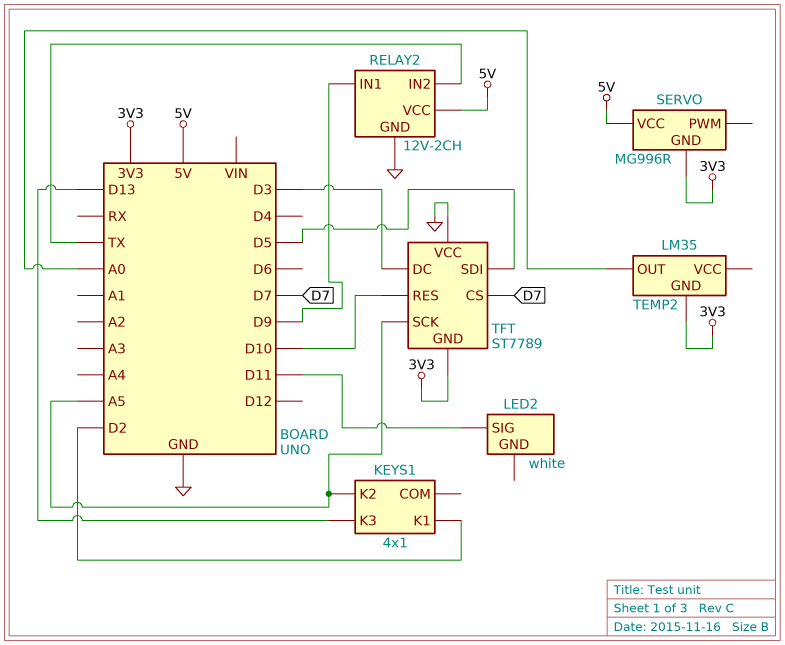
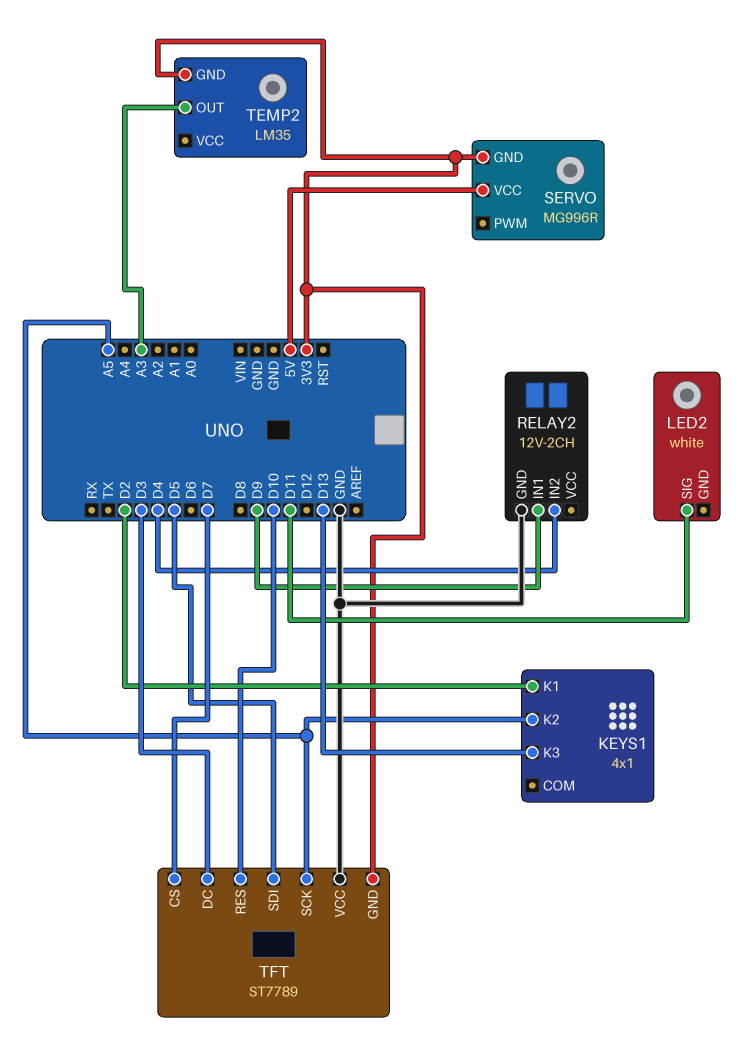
RELAY2 pin IN2: TX -> D4
RELAY2 pin VCC: 5V -> none
TEMP2 pin OUT: A0 -> A3

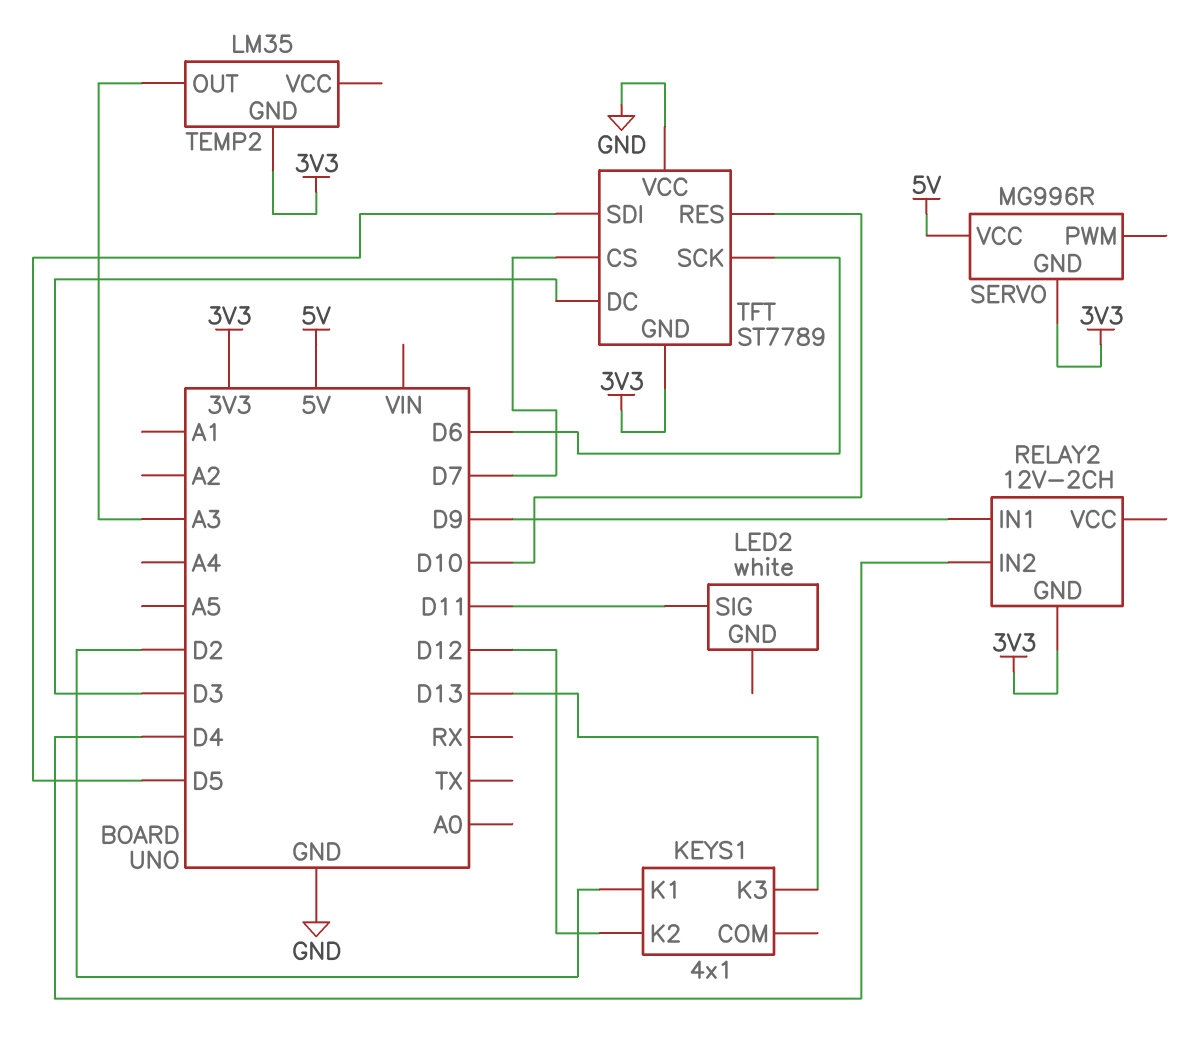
KEYS1 pin K2: A5 -> D12
RELAY2 pin GND: GND -> 3V3
TFT pin SCK: A5 -> D6

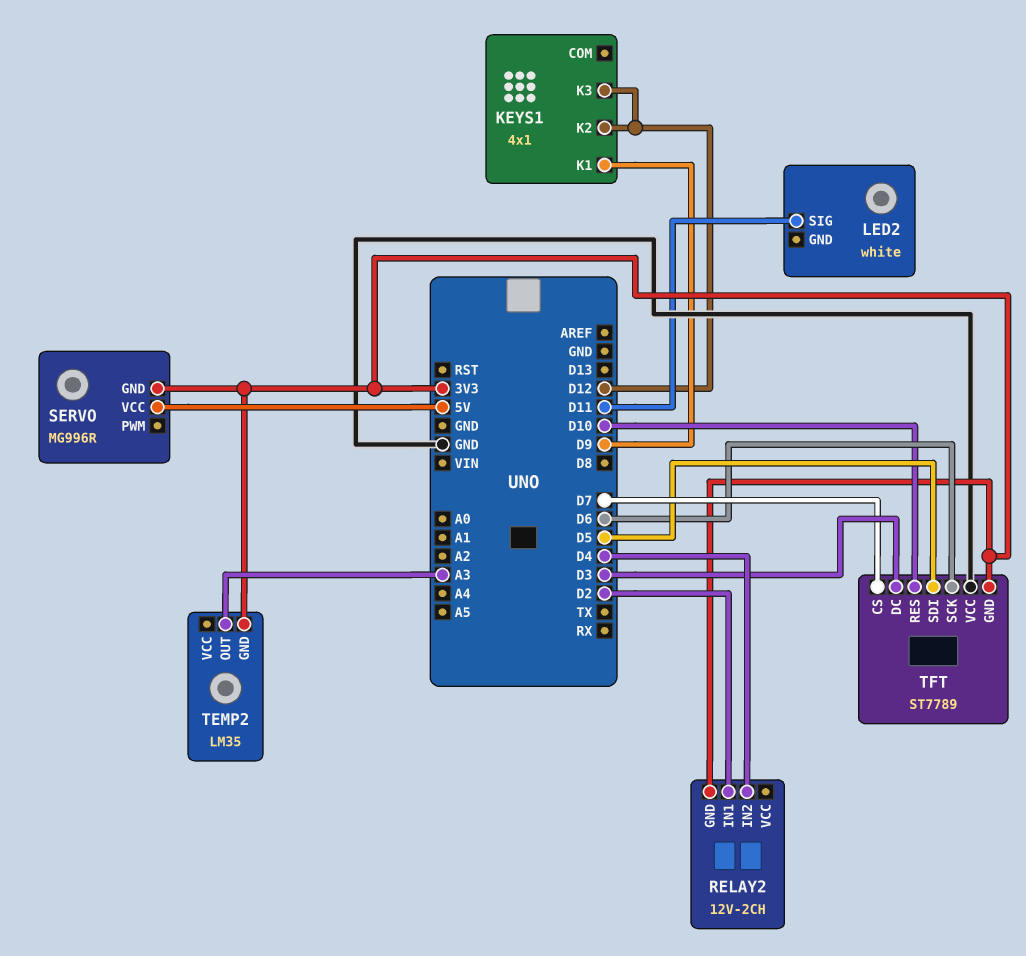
KEYS1 pin K1: D2 -> D9
KEYS1 pin K3: D13 -> D12
RELAY2 pin IN1: D9 -> D2

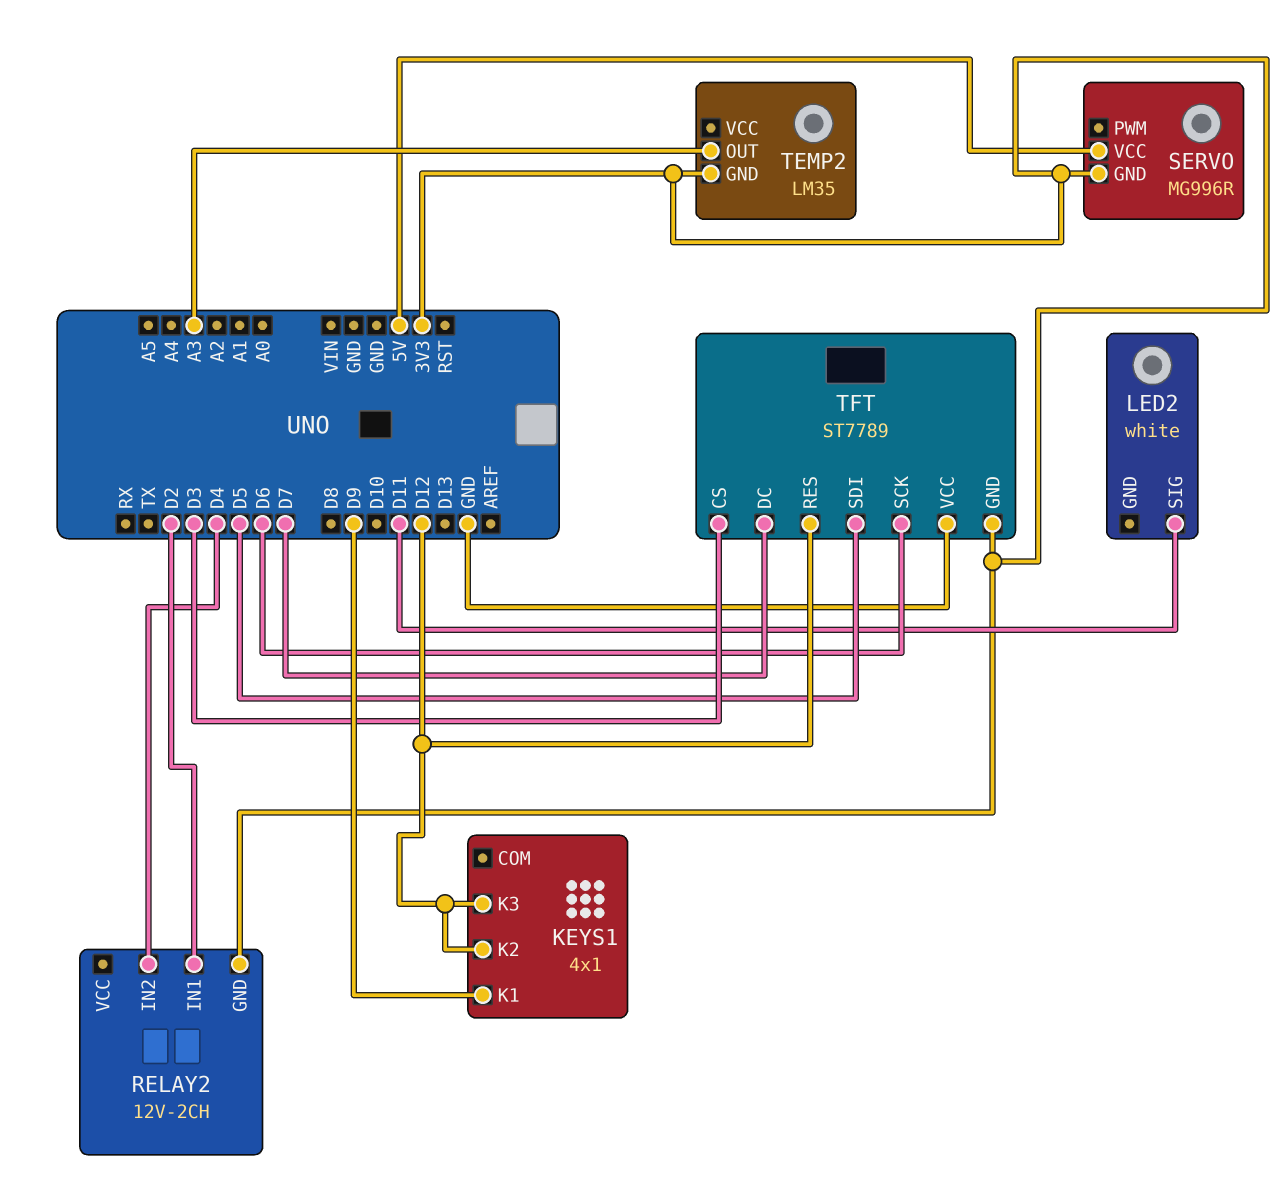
TFT pin CS: D7 -> D3
TFT pin DC: D3 -> D7
TFT pin RES: D10 -> D12

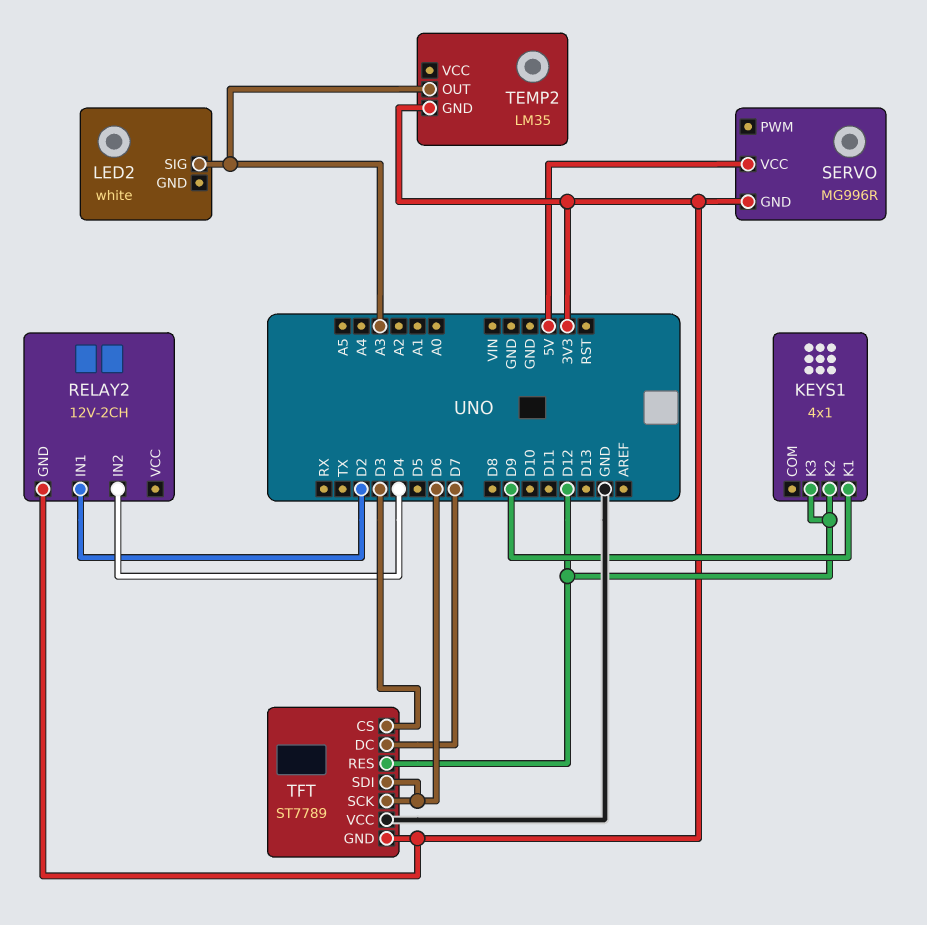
LED2 pin SIG: D11 -> A3
TFT pin SDI: D5 -> D6

